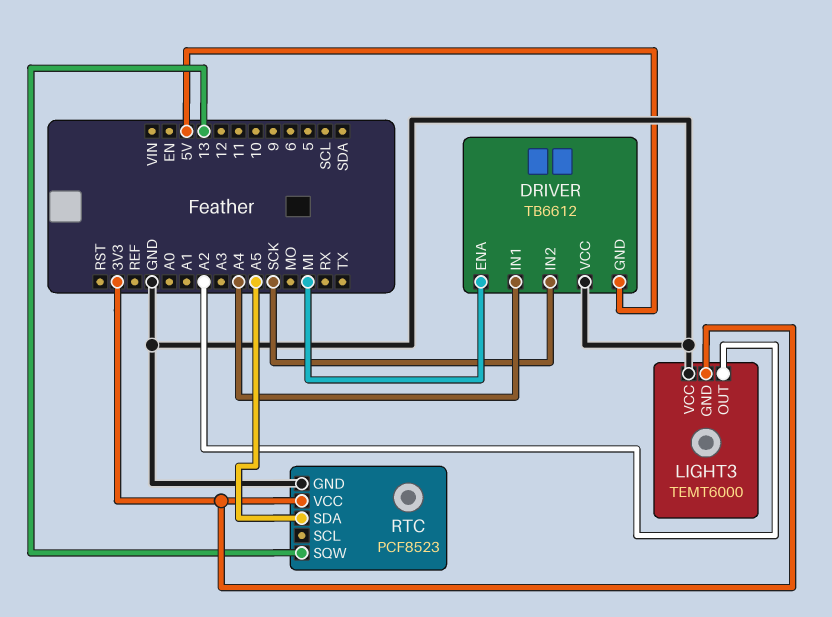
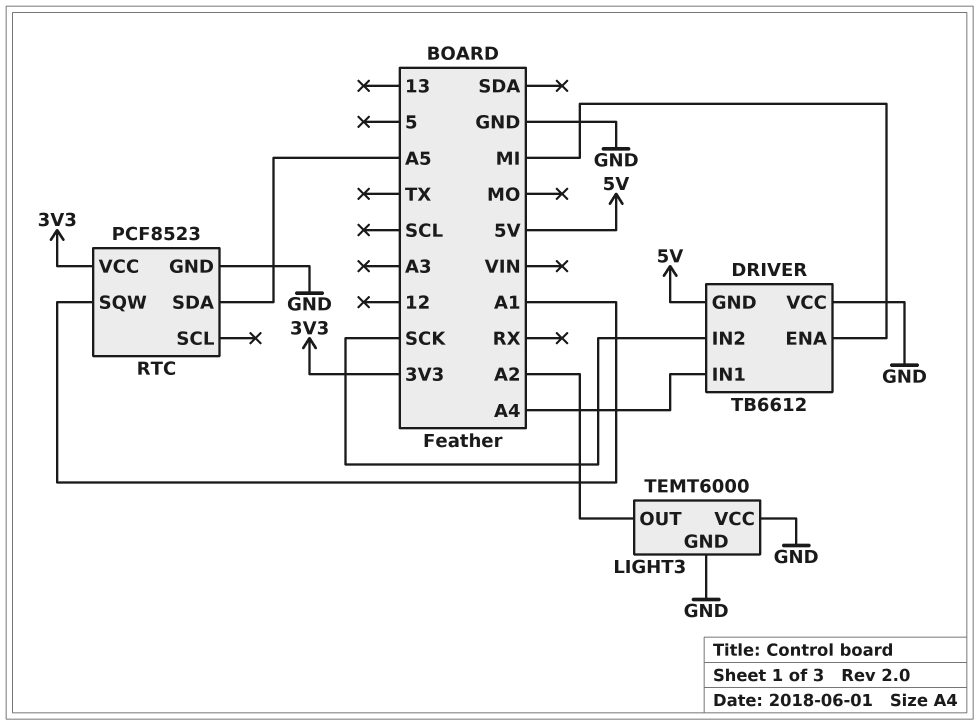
LIGHT3 pin GND: 3V3 -> GND
RTC pin SQW: 13 -> A1

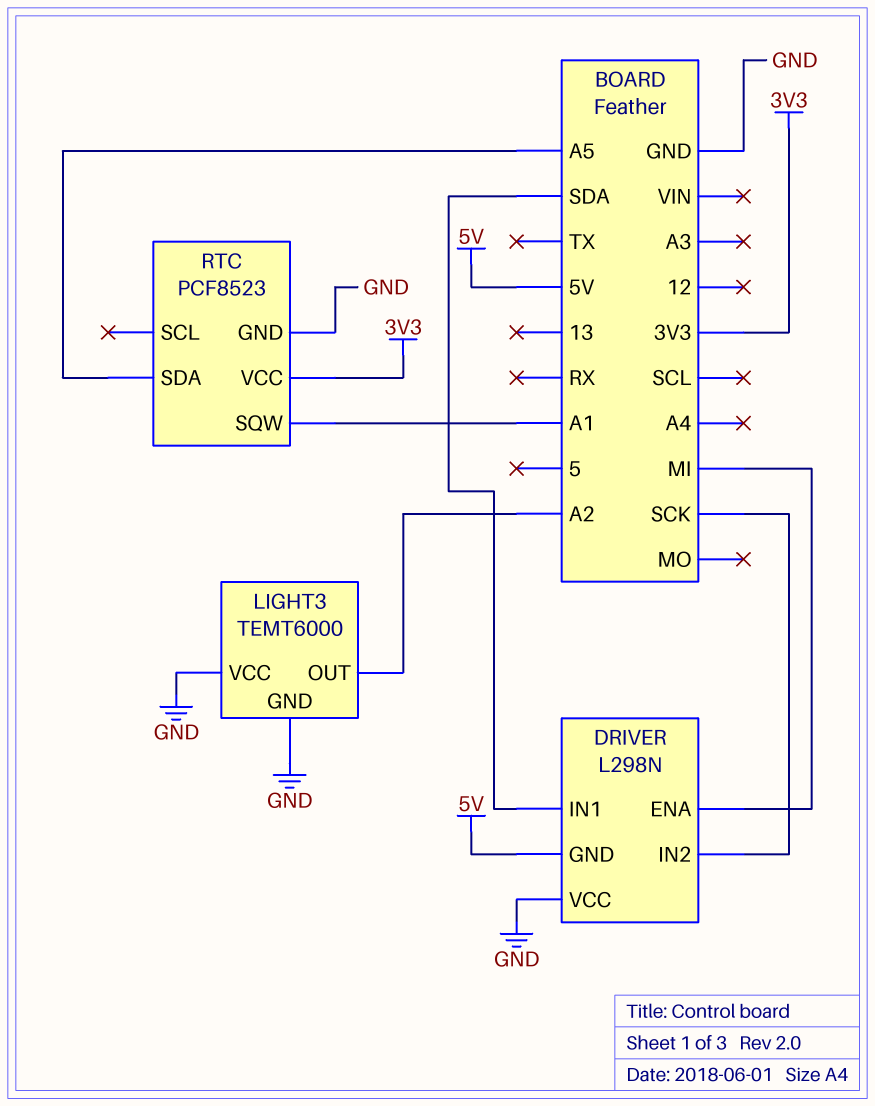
DRIVER: TB6612 -> L298N
DRIVER pin IN1: A4 -> SDA

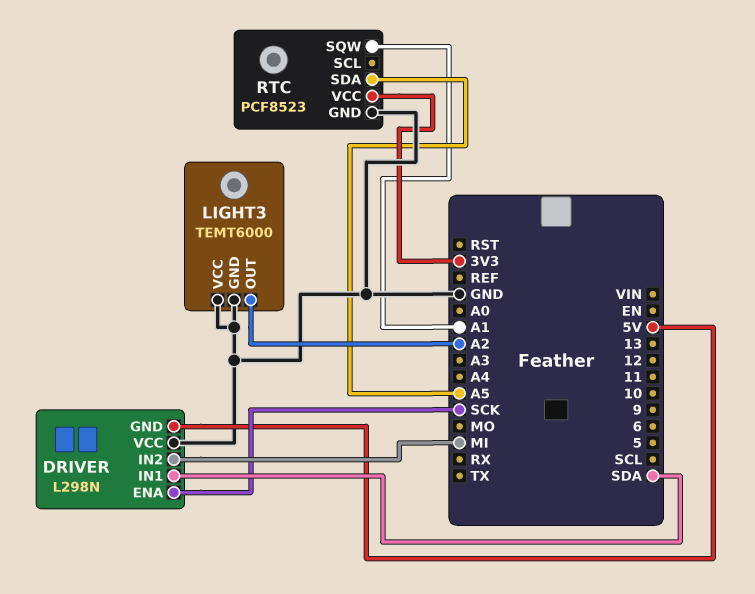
DRIVER pin ENA: MI -> SCK
DRIVER pin IN2: SCK -> MI

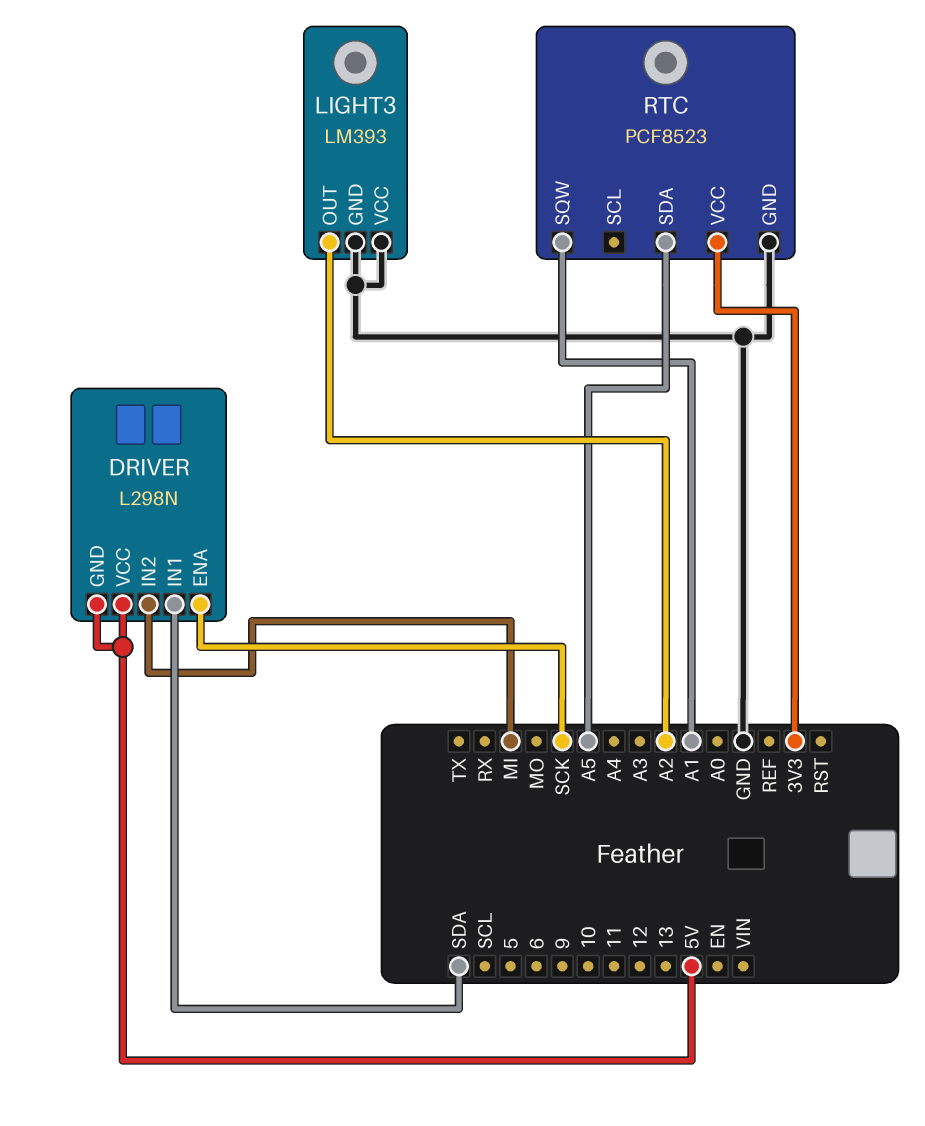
DRIVER pin VCC: GND -> 5V
LIGHT3: TEMT6000 -> LM393

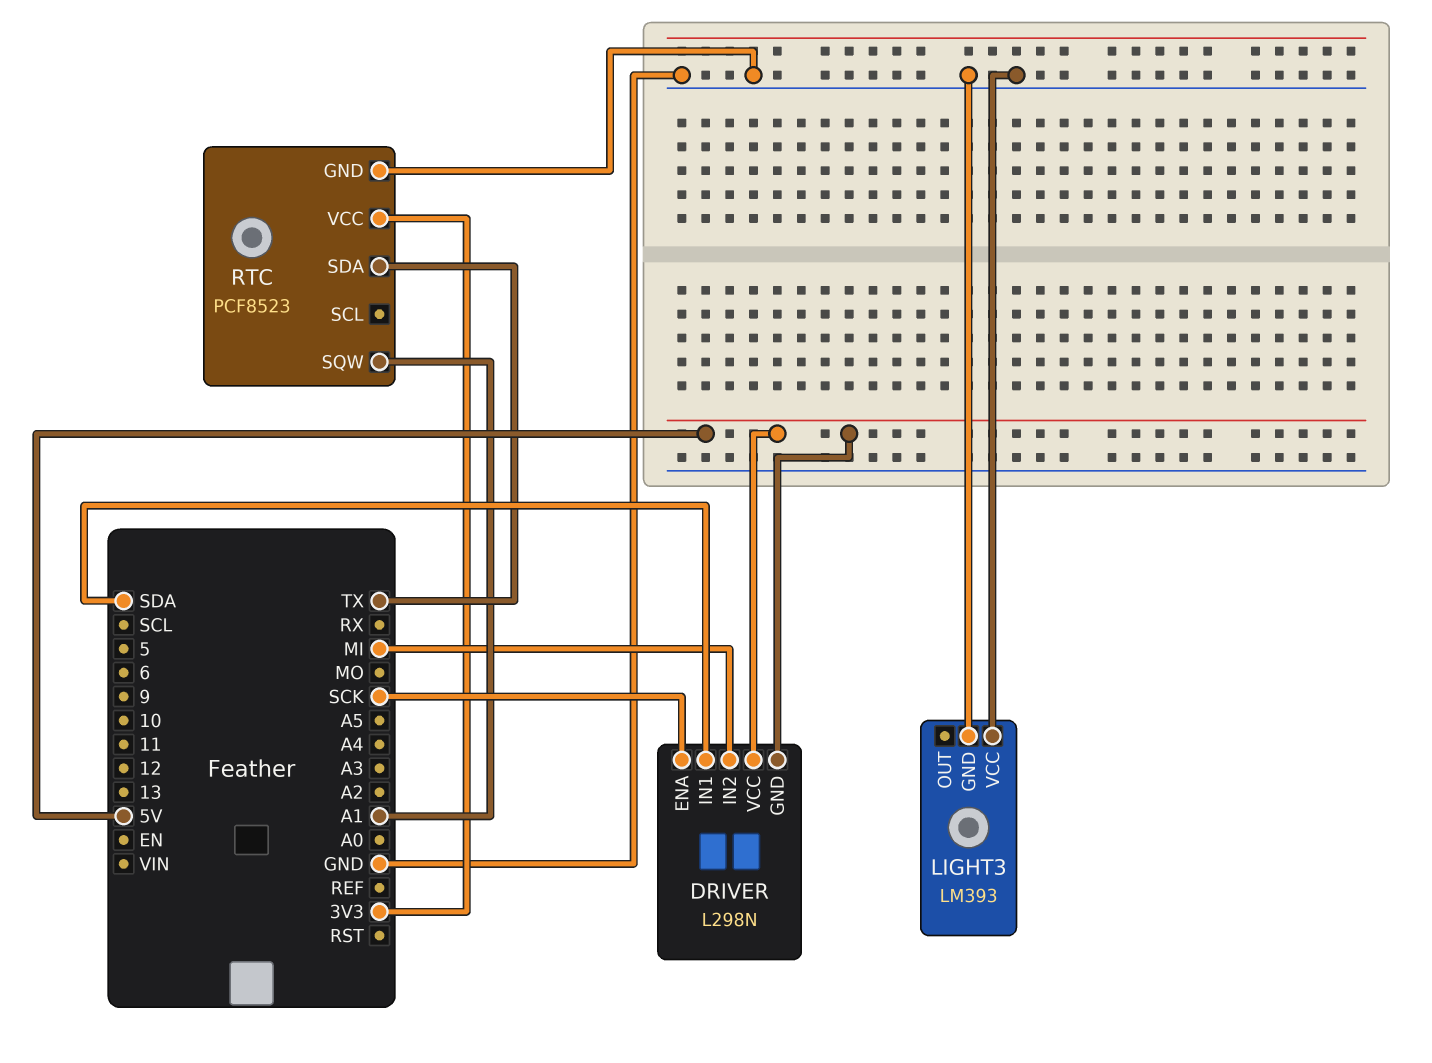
LIGHT3 pin OUT: A2 -> none
RTC pin SDA: A5 -> TX

